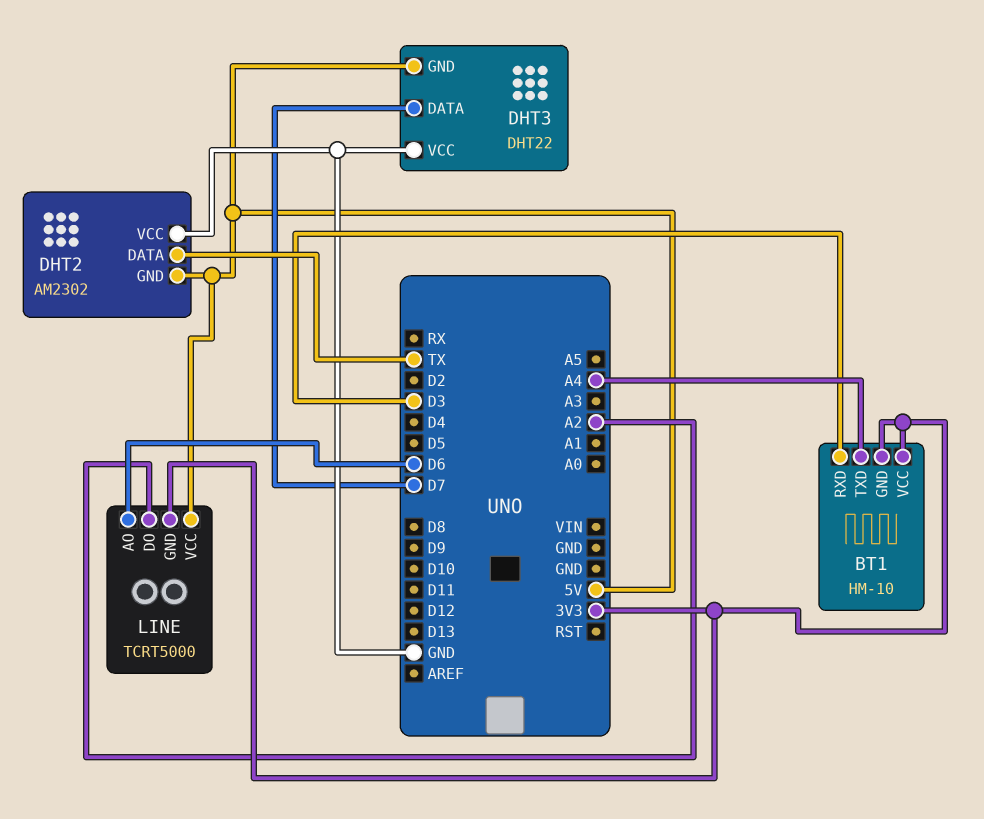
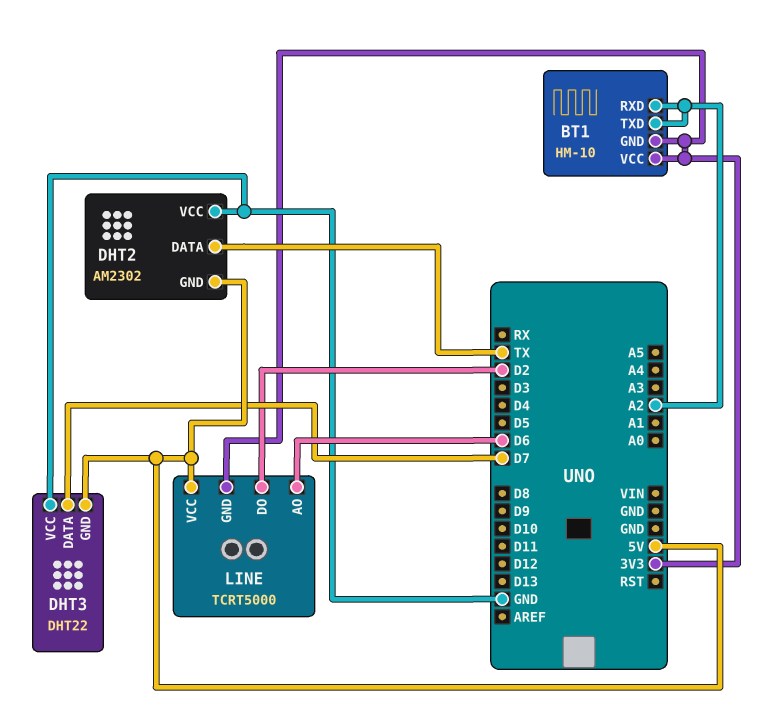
BT1 pin RXD: D3 -> A2
BT1 pin TXD: A4 -> A2
LINE pin DO: A2 -> D2

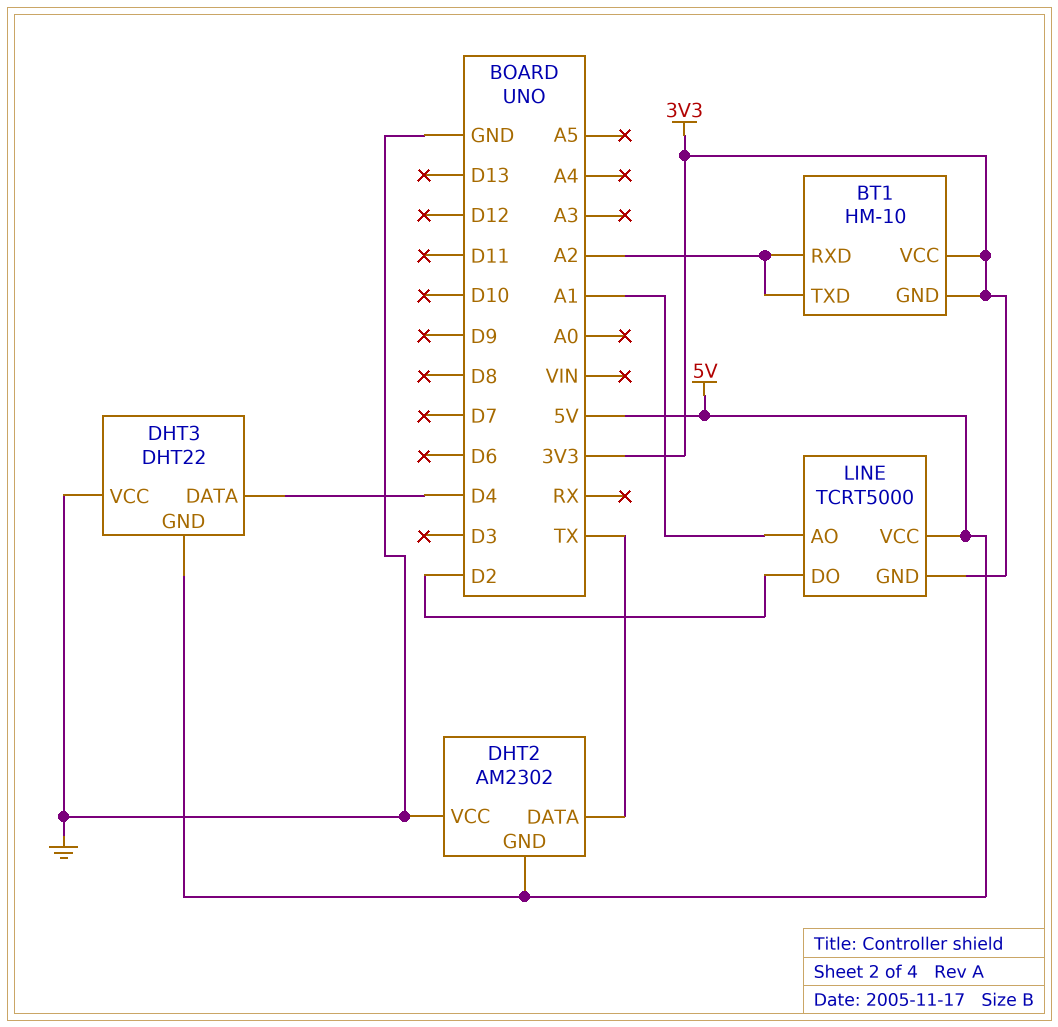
DHT3 pin DATA: D7 -> D4
LINE pin AO: D6 -> A1

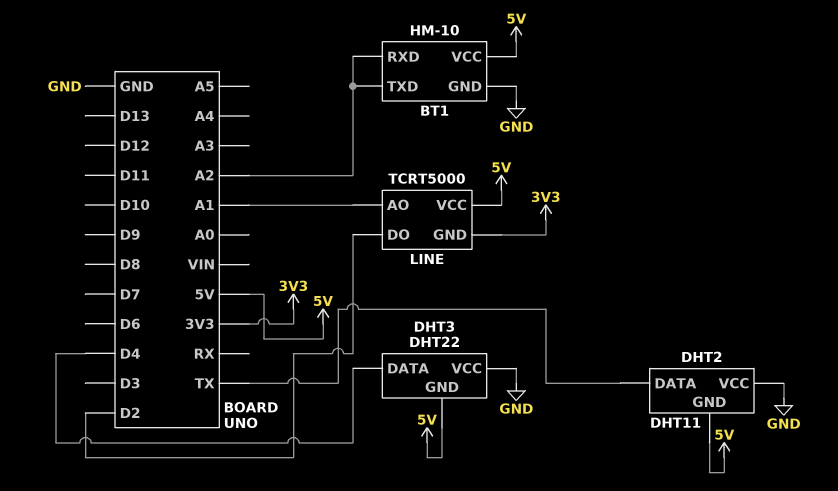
BT1 pin GND: 3V3 -> GND
BT1 pin VCC: 3V3 -> 5V
DHT2: AM2302 -> DHT11

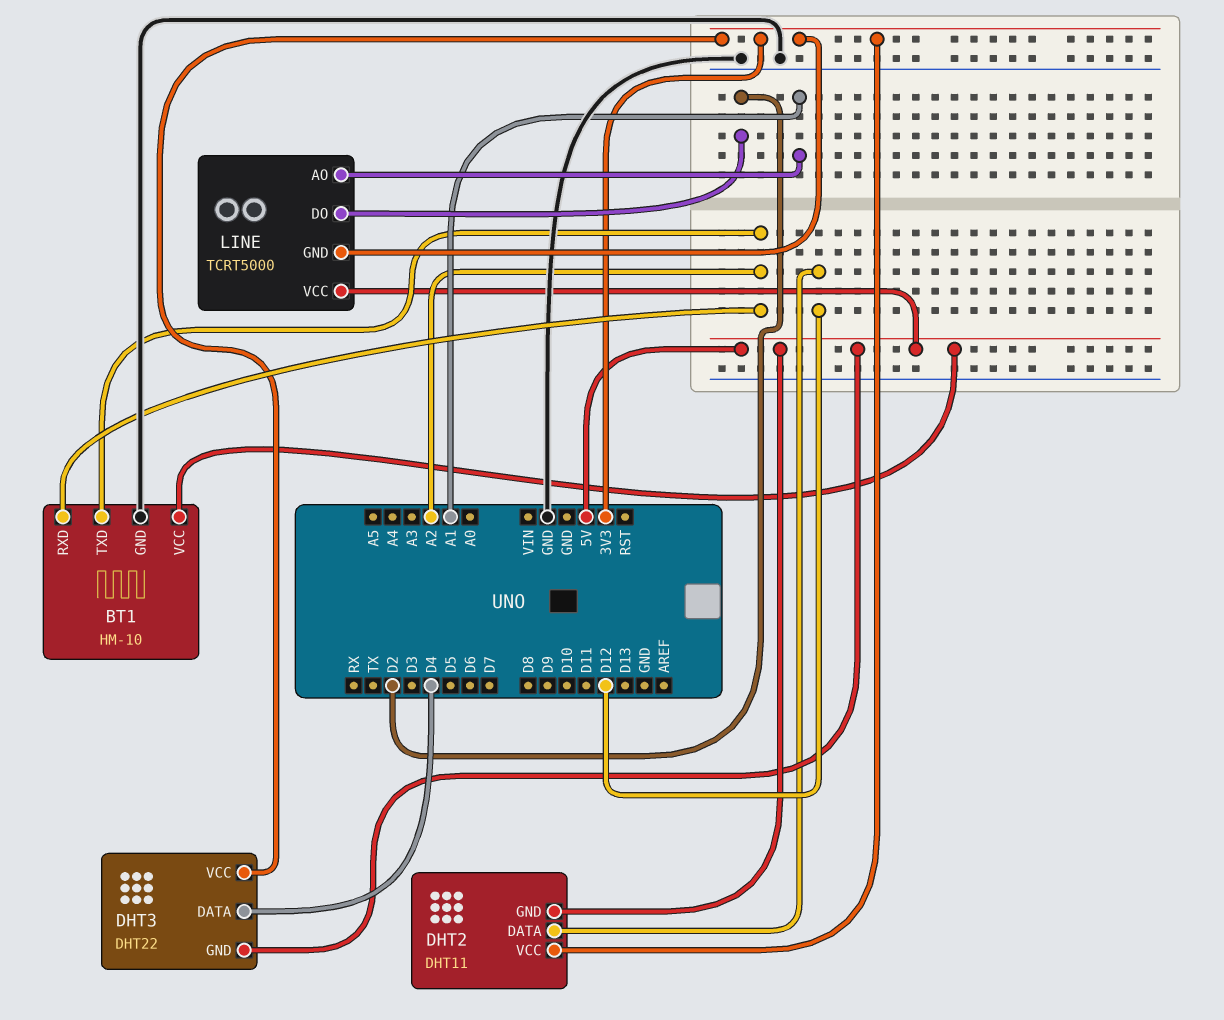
DHT2 pin DATA: TX -> D12
DHT2 pin VCC: GND -> 3V3
DHT3 pin VCC: GND -> 3V3

